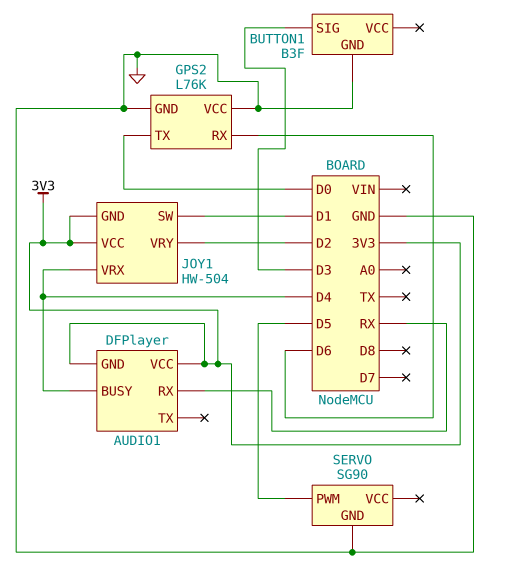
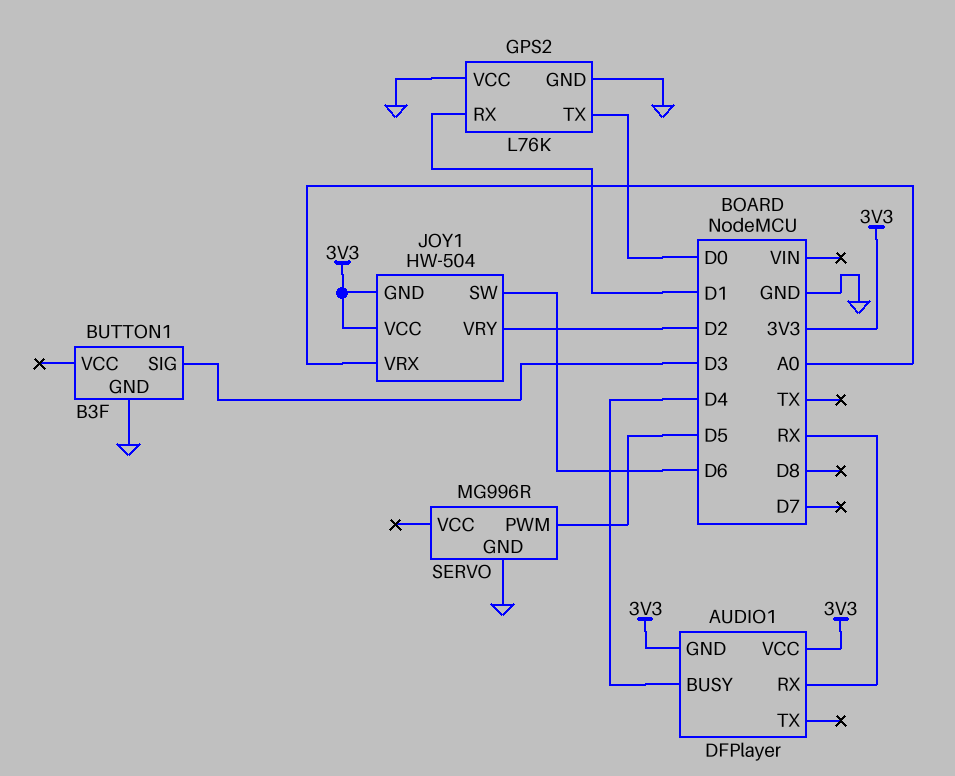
GPS2 pin RX: D6 -> D1
JOY1 pin SW: D1 -> D6
JOY1 pin VRX: D4 -> A0
SERVO: SG90 -> MG996R

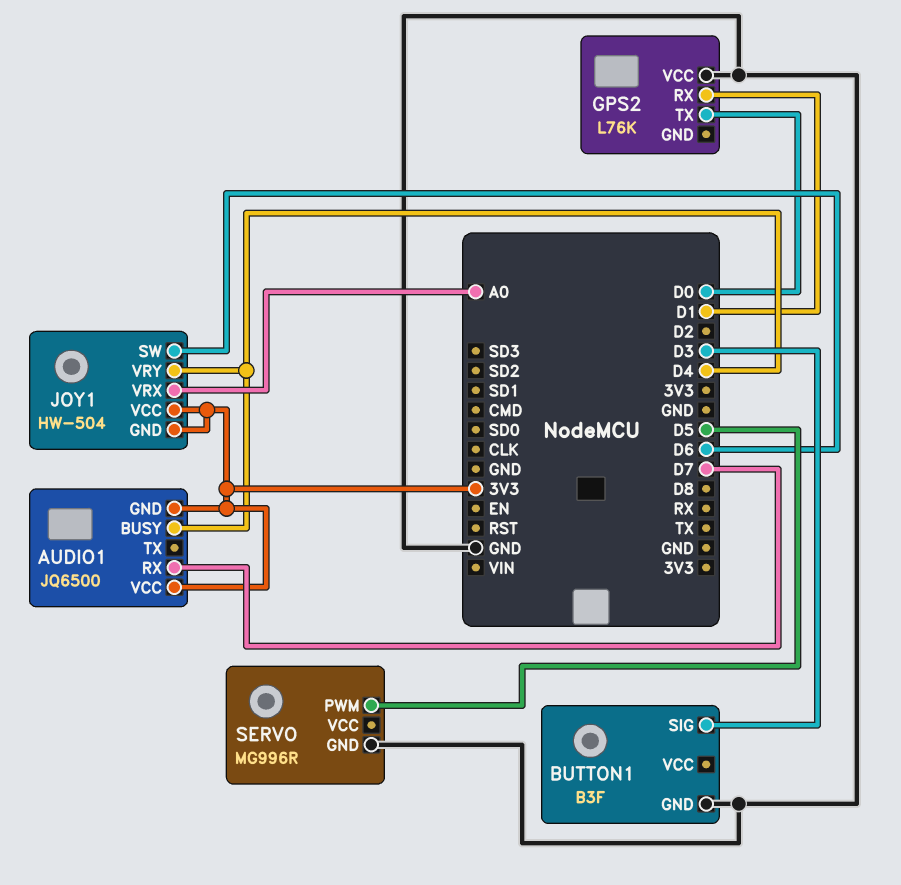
AUDIO1: DFPlayer -> JQ6500
AUDIO1 pin RX: RX -> D7
GPS2 pin GND: GND -> none
JOY1 pin VRY: D2 -> D4

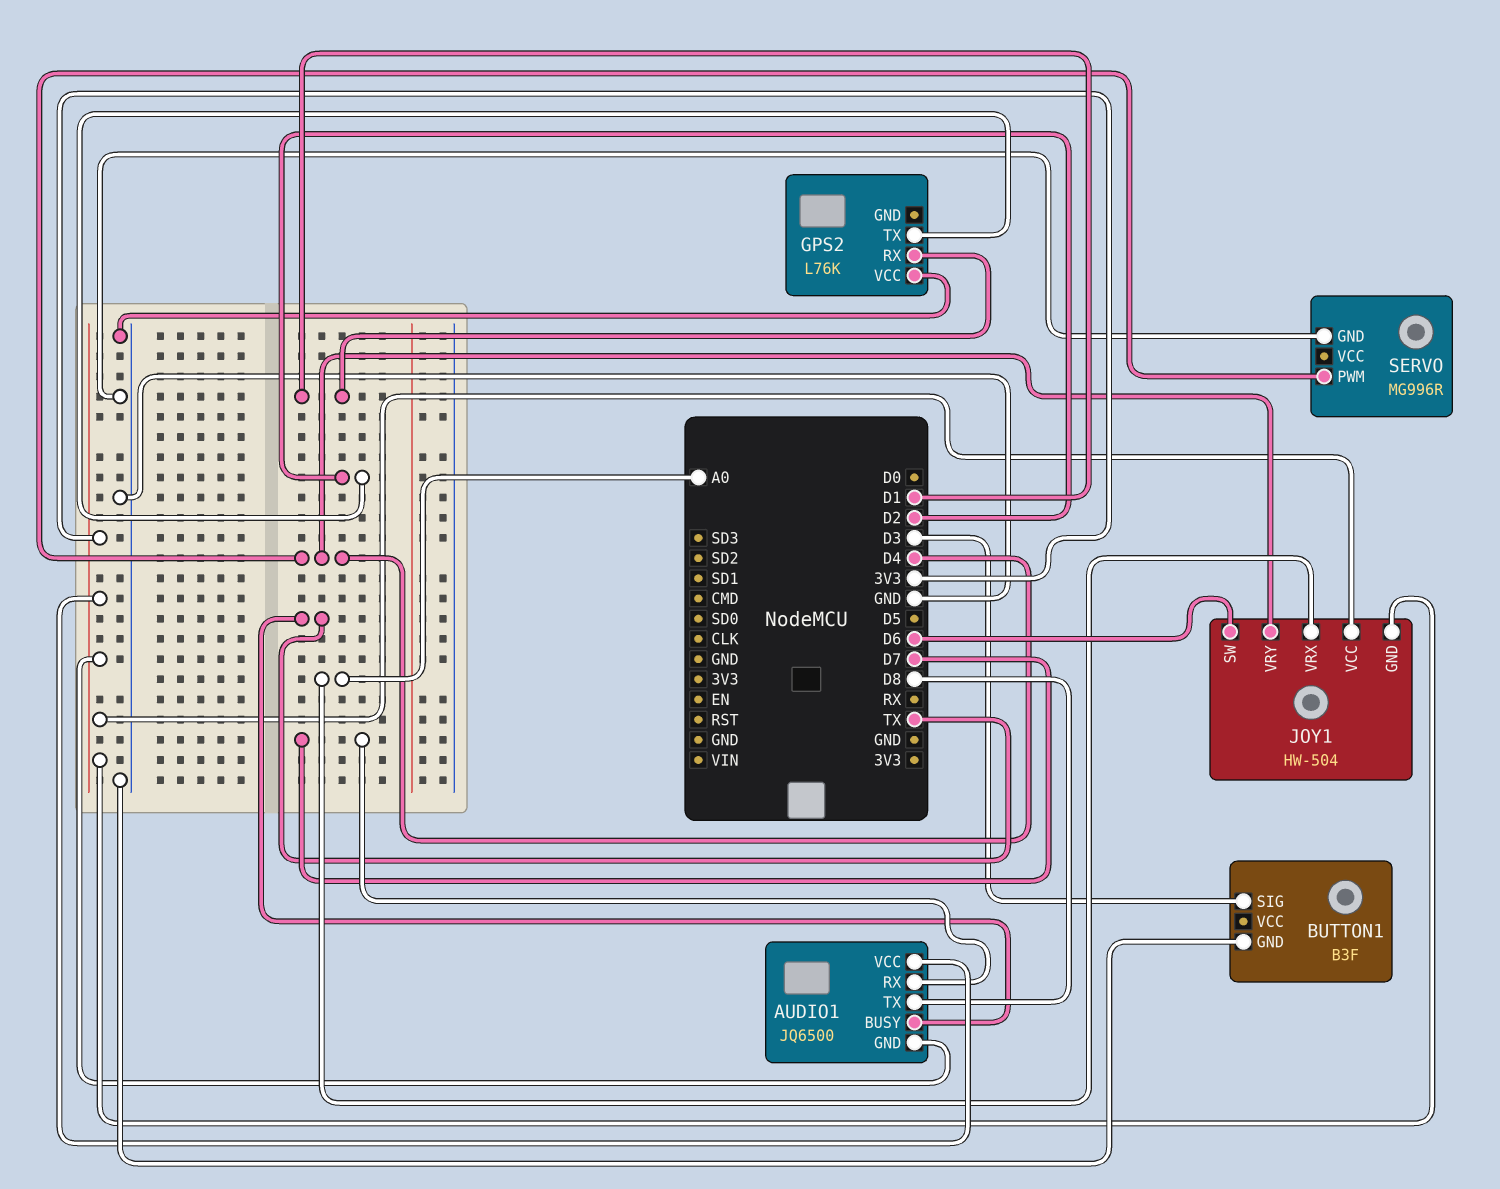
AUDIO1 pin BUSY: D4 -> TX
AUDIO1 pin TX: none -> D8
GPS2 pin TX: D0 -> D2
SERVO pin PWM: D5 -> D4

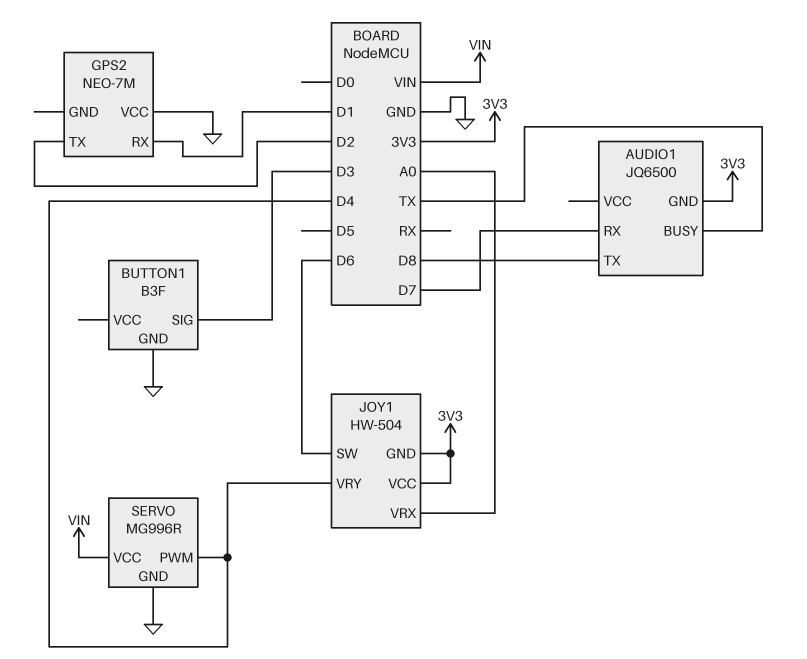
AUDIO1 pin VCC: 3V3 -> none
GPS2: L76K -> NEO-7M
SERVO pin VCC: none -> VIN

